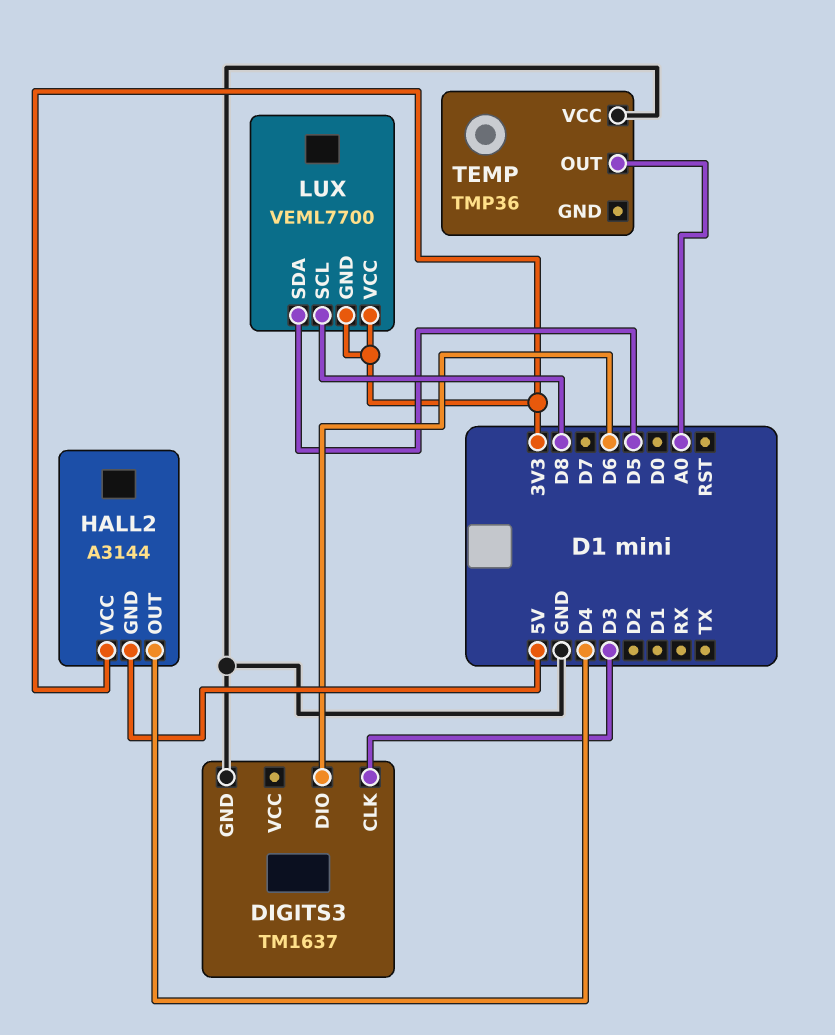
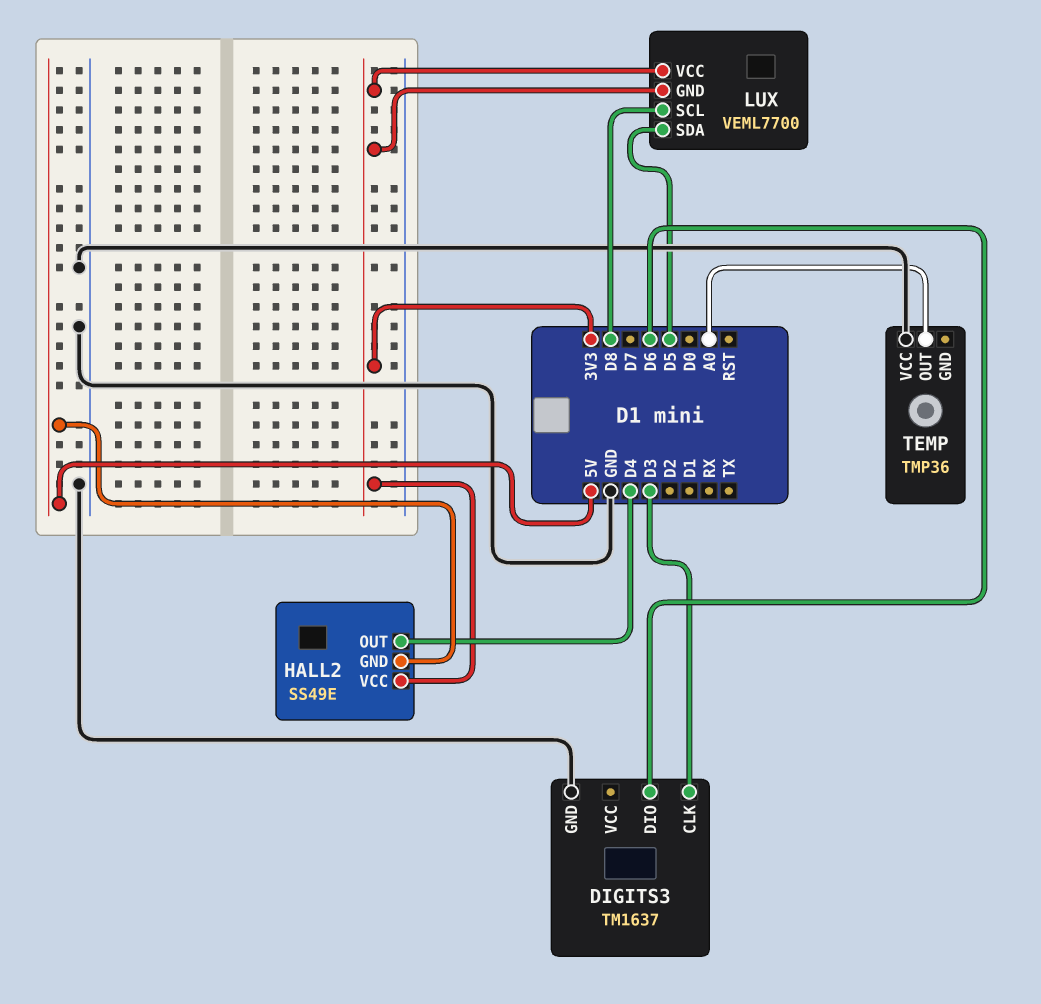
HALL2: A3144 -> SS49E

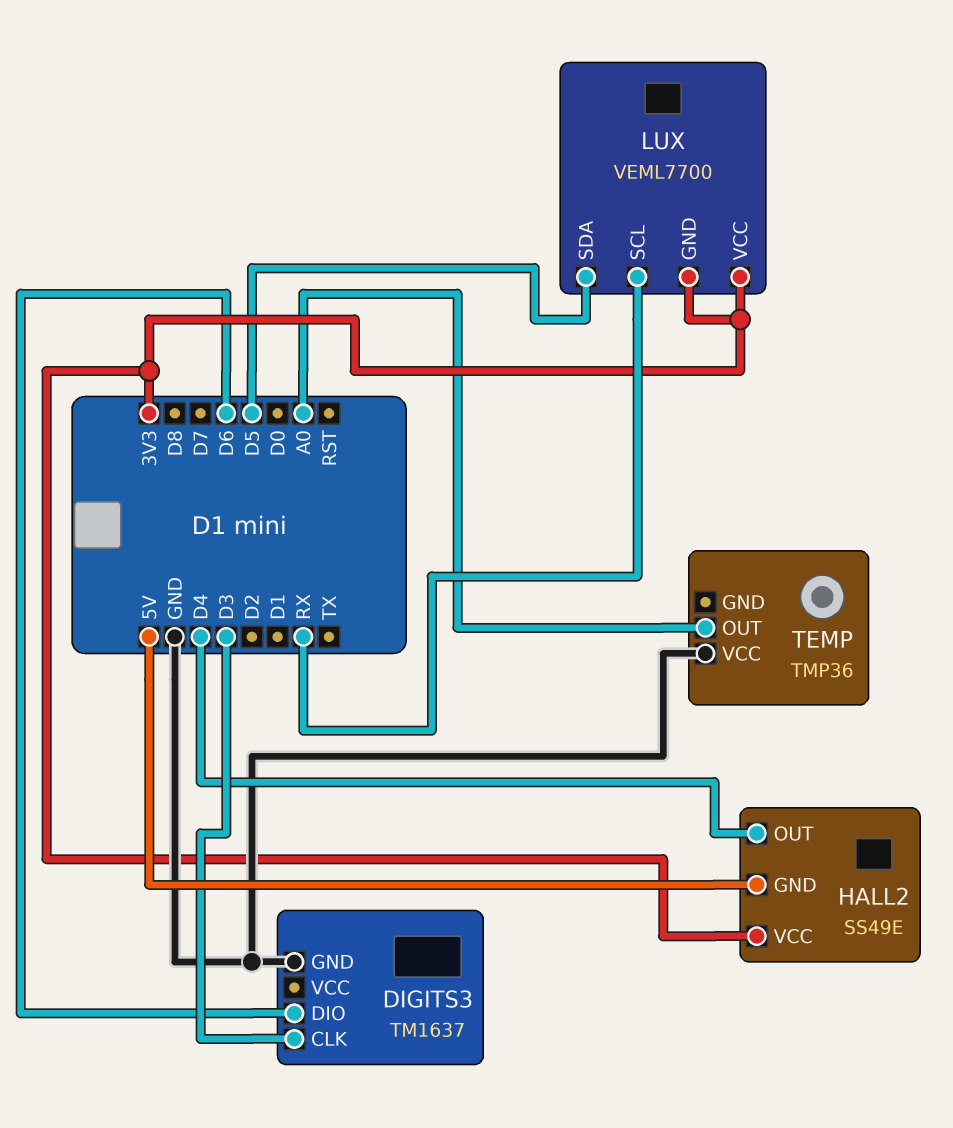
LUX pin SCL: D8 -> RX

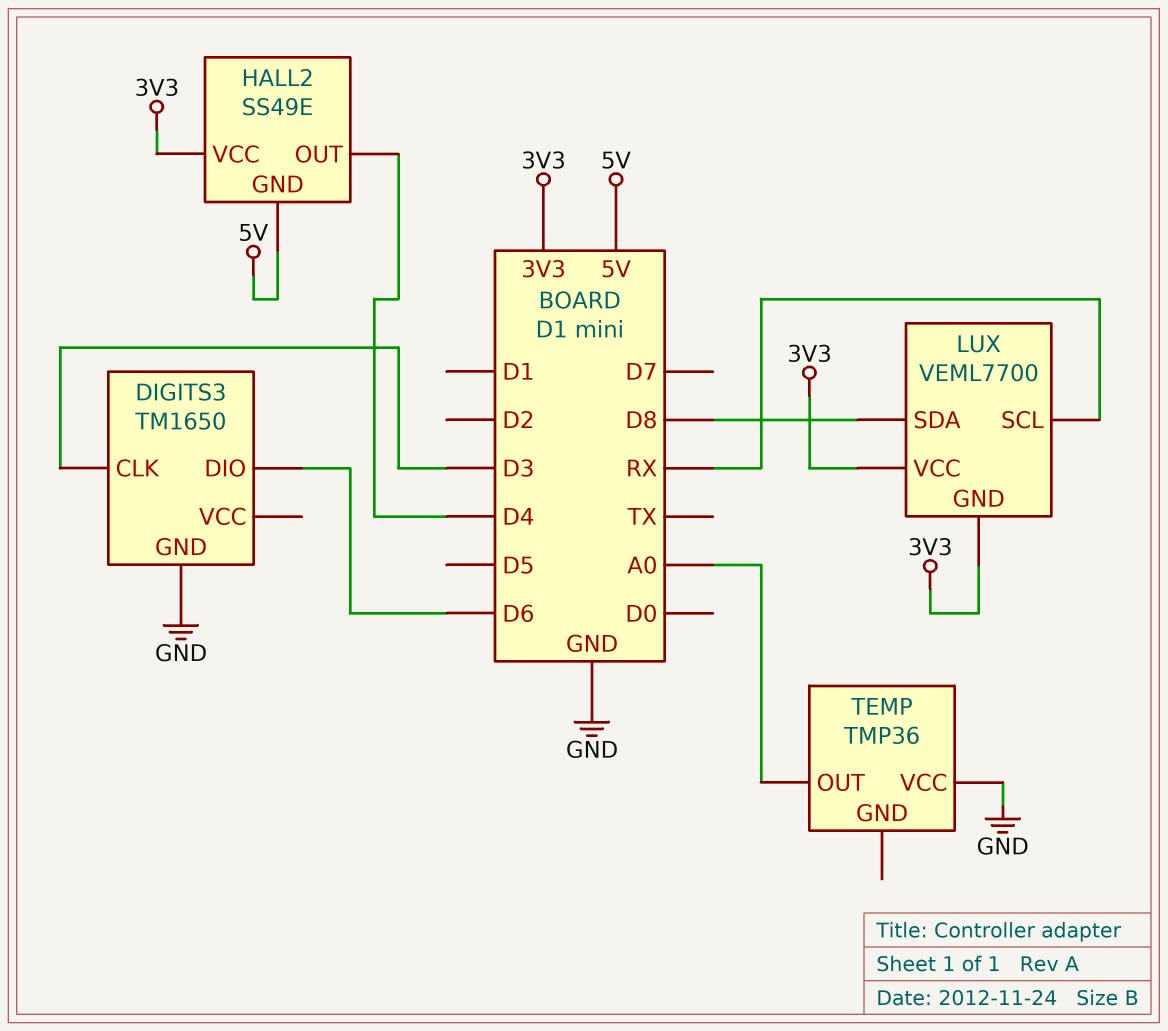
DIGITS3: TM1637 -> TM1650
LUX pin SDA: D5 -> D8

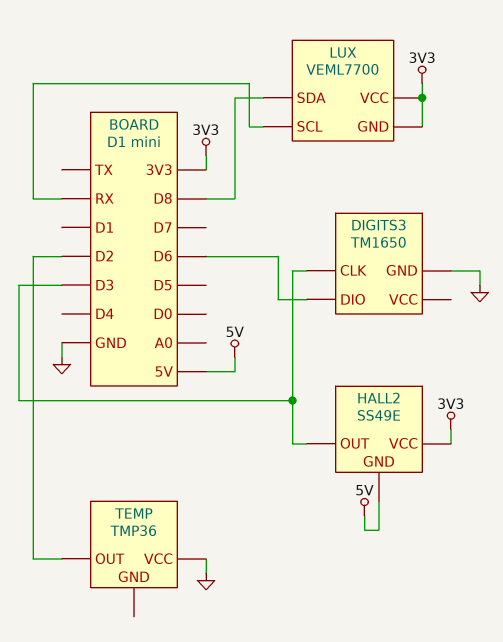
HALL2 pin OUT: D4 -> D3
TEMP pin OUT: A0 -> D2

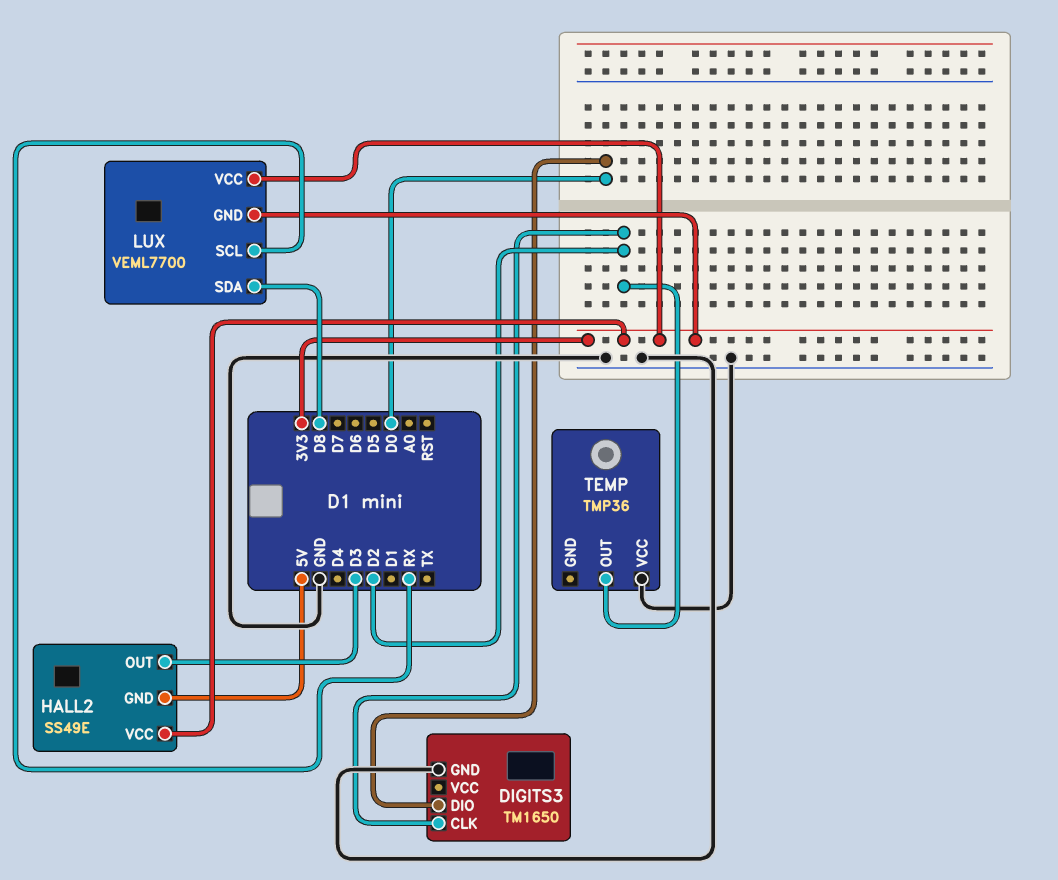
DIGITS3 pin CLK: D3 -> D2
DIGITS3 pin DIO: D6 -> D0

